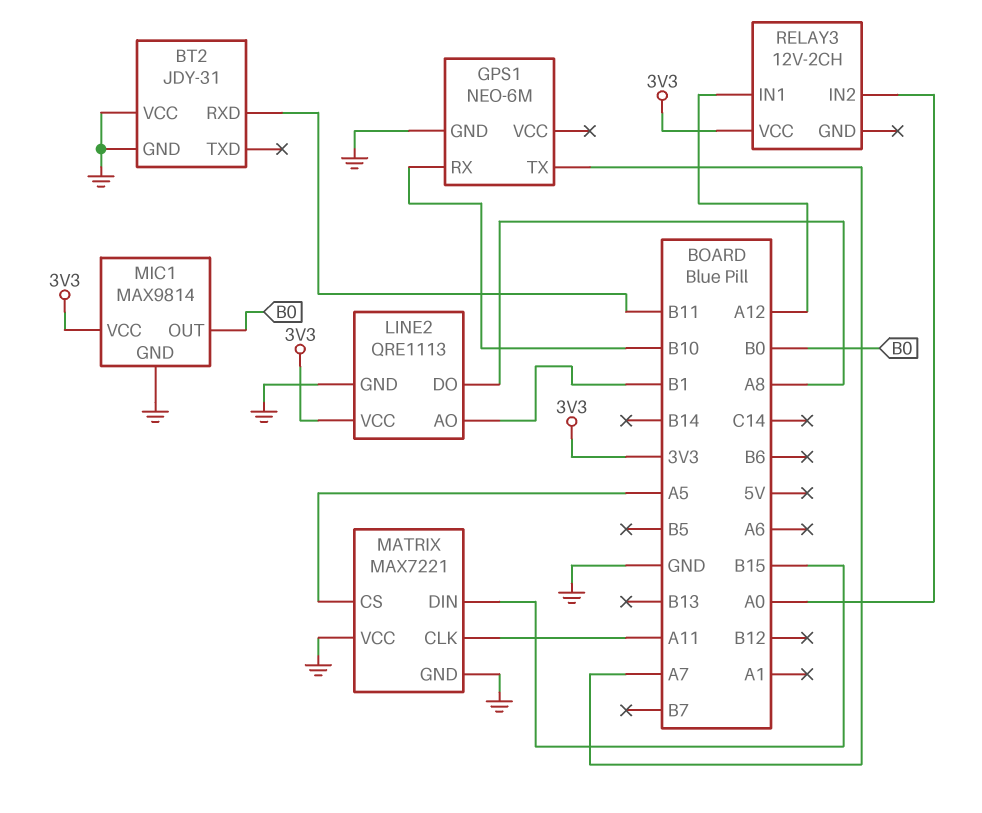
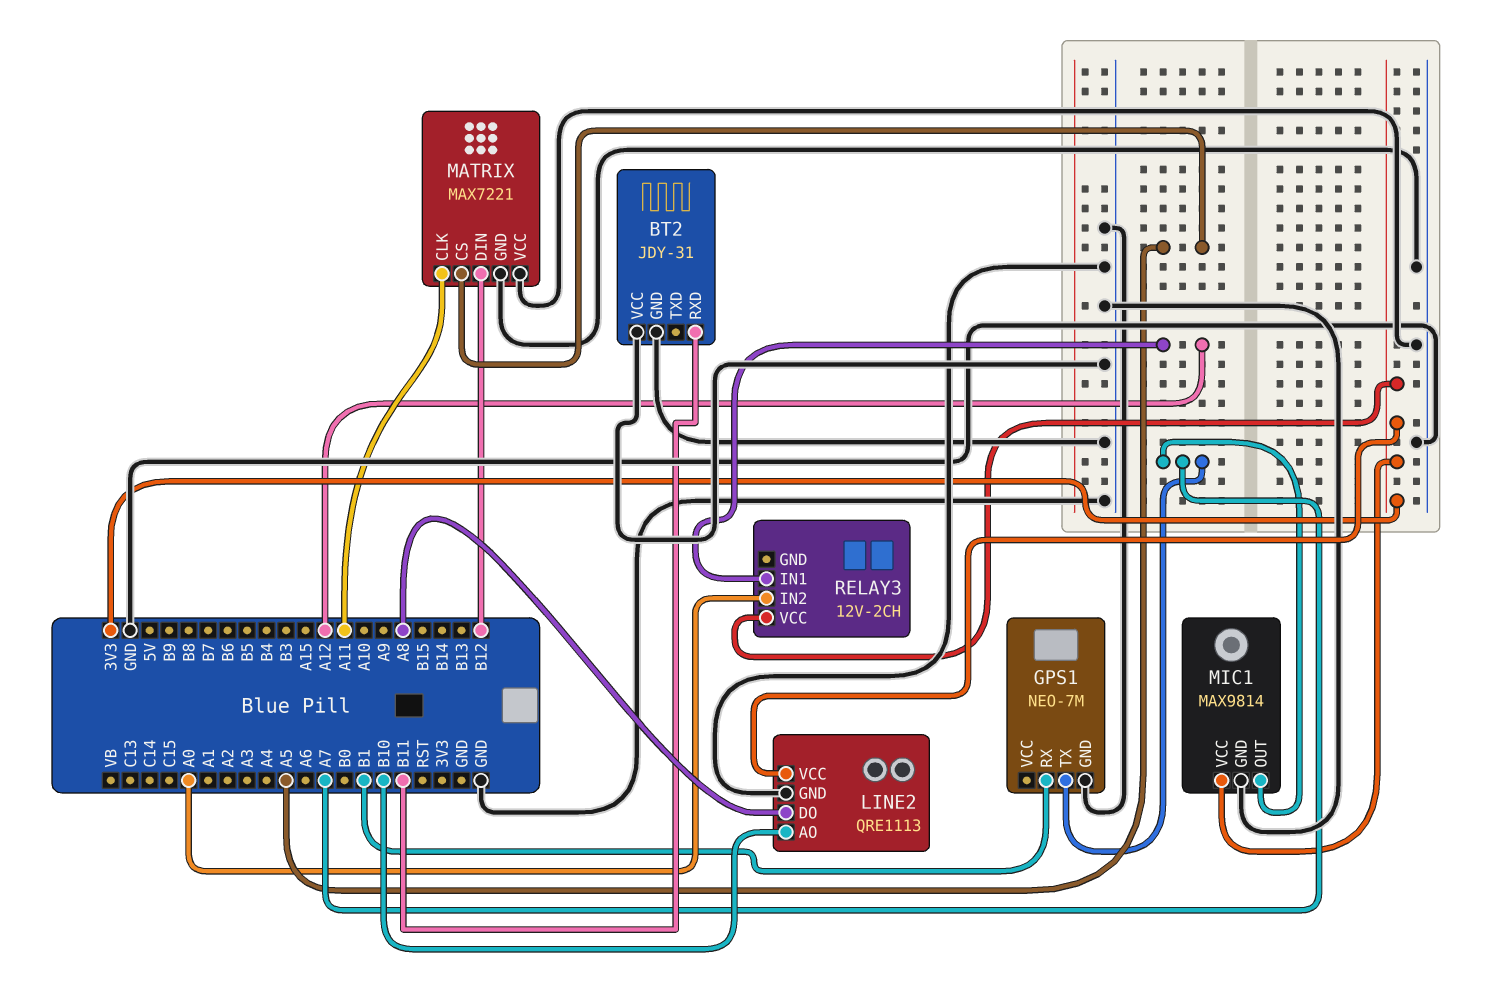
GPS1: NEO-6M -> NEO-7M
GPS1 pin RX: B10 -> B1
LINE2 pin AO: B1 -> B10
MATRIX pin DIN: B15 -> B12
MIC1 pin OUT: B0 -> A7

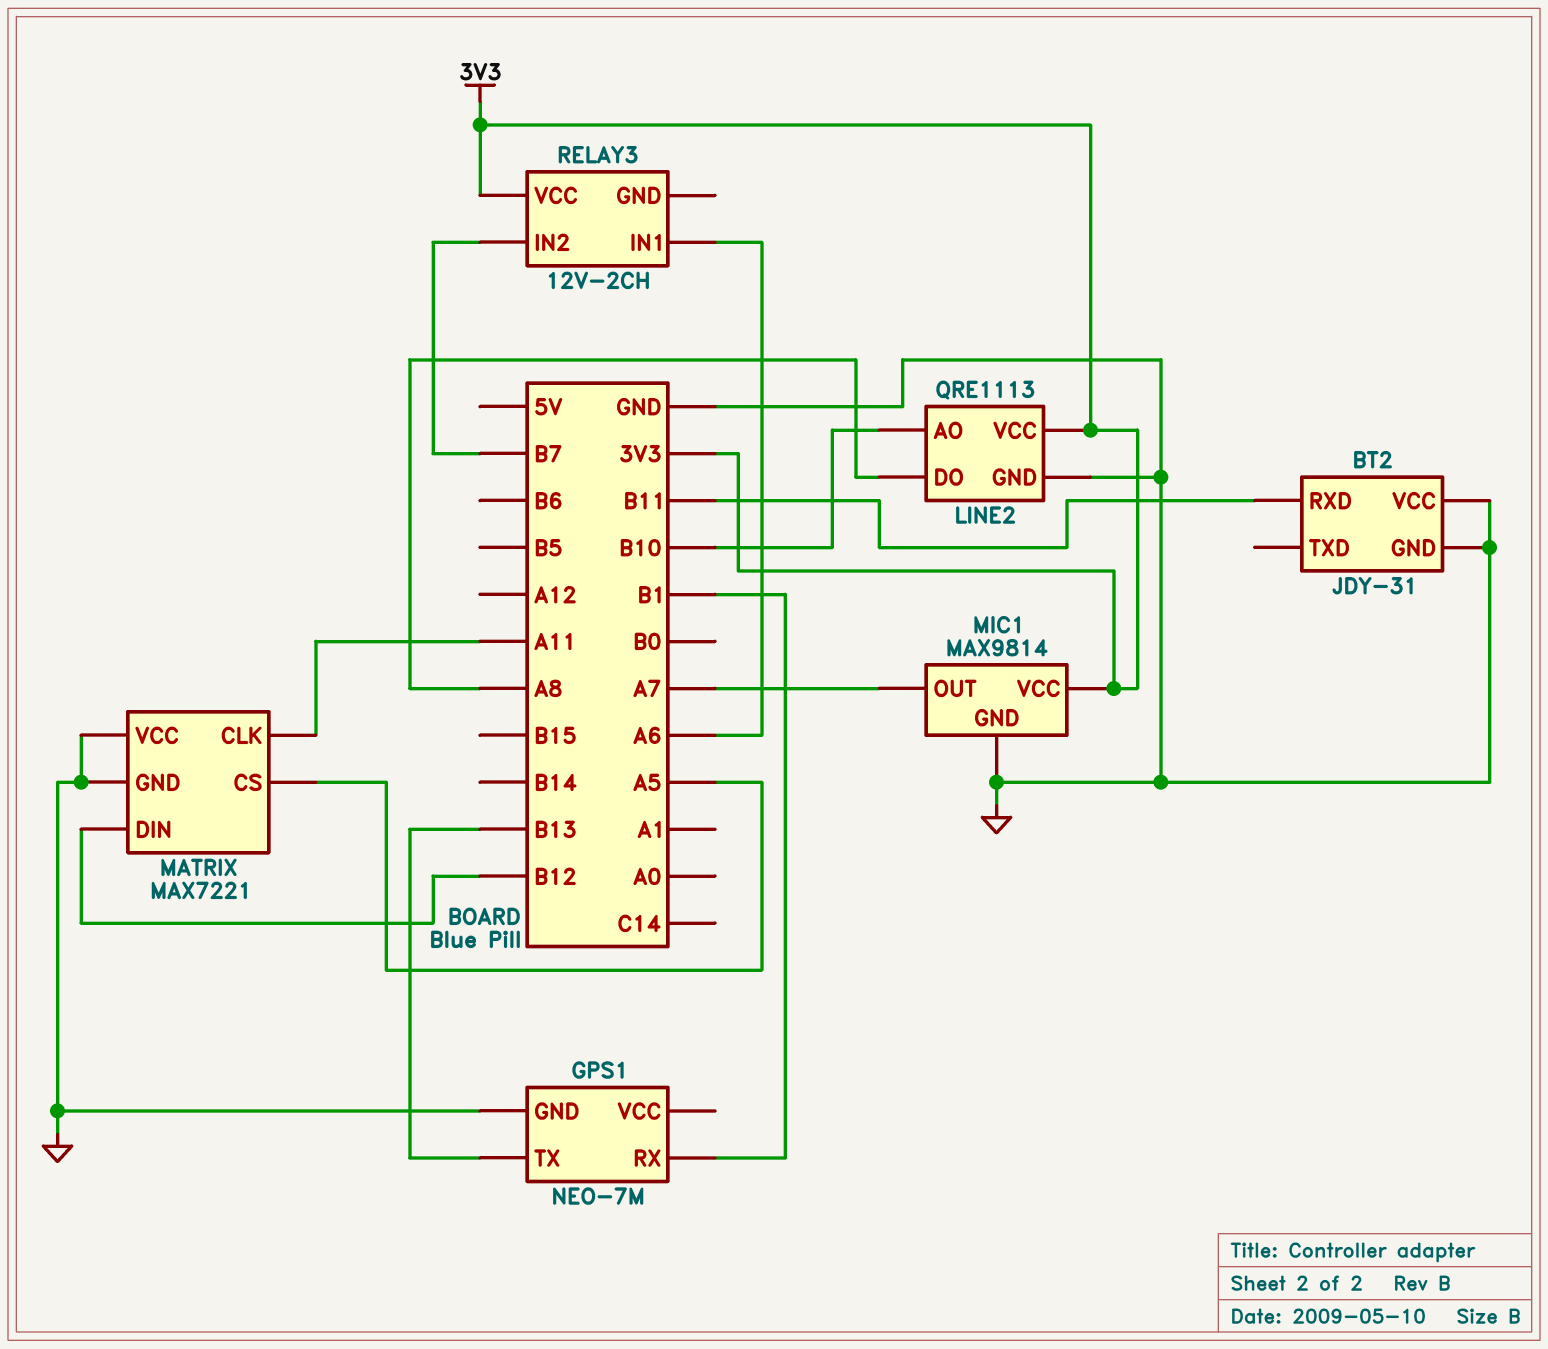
GPS1 pin TX: A7 -> B13
RELAY3 pin IN1: A12 -> A6
RELAY3 pin IN2: A0 -> B7

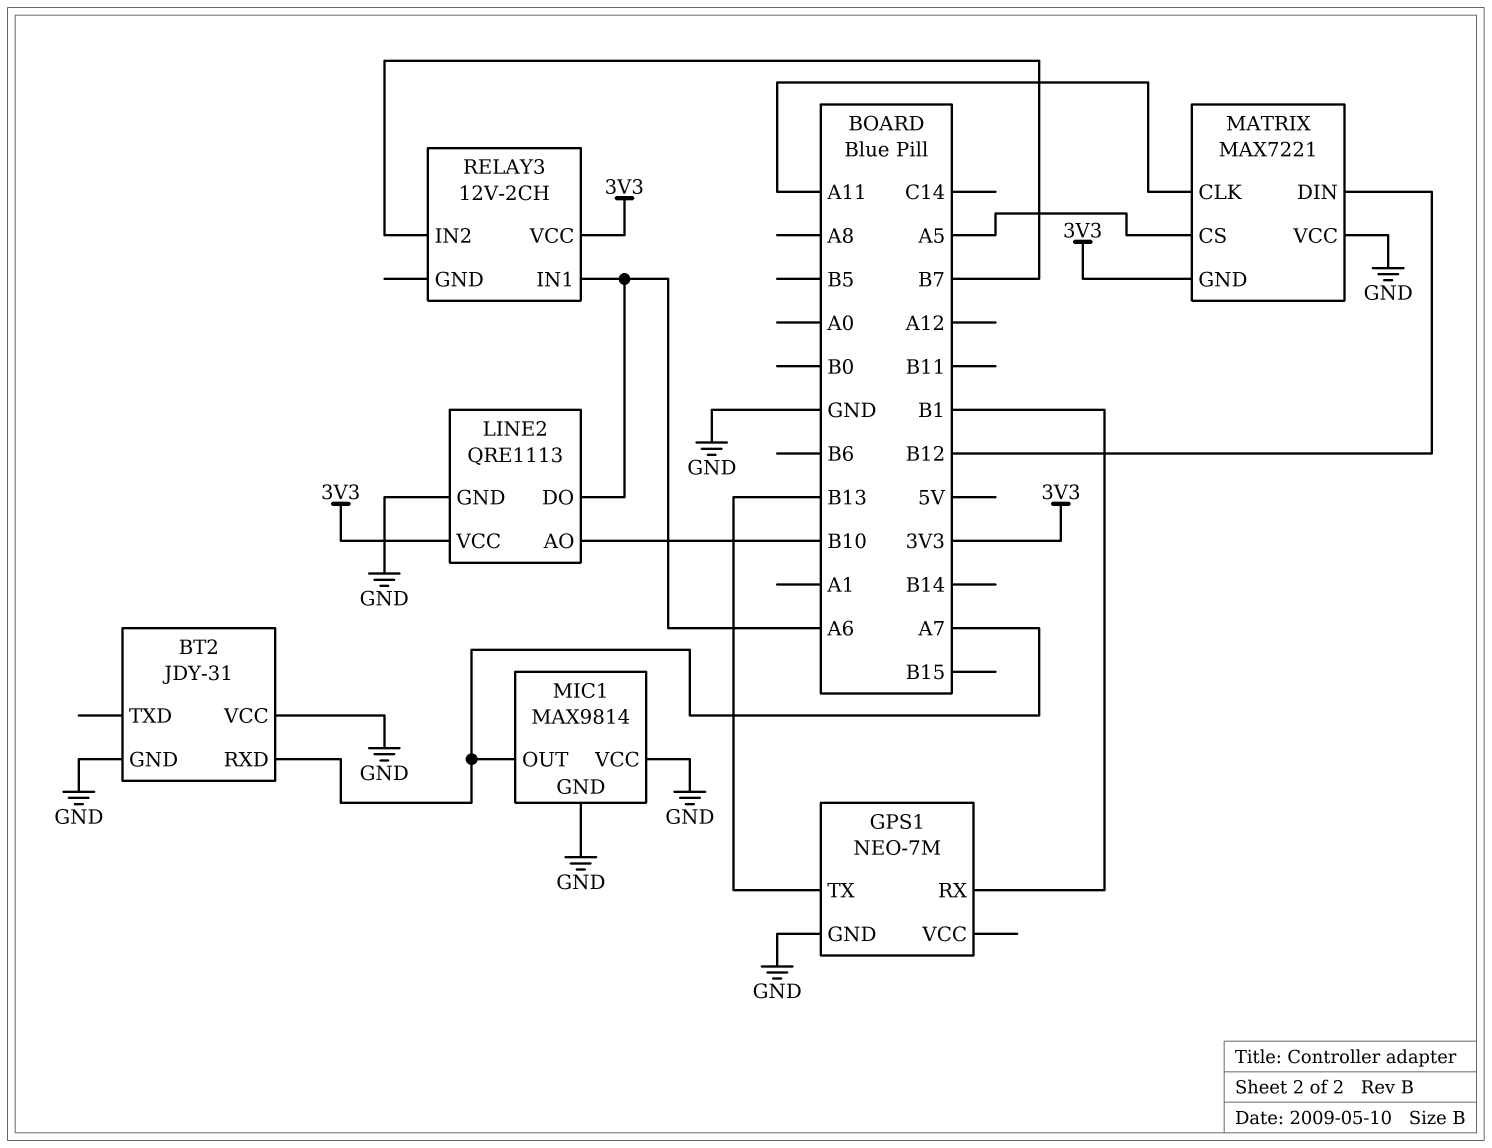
BT2 pin RXD: B11 -> A7
LINE2 pin DO: A8 -> A6
MATRIX pin GND: GND -> 3V3
MIC1 pin VCC: 3V3 -> GND

